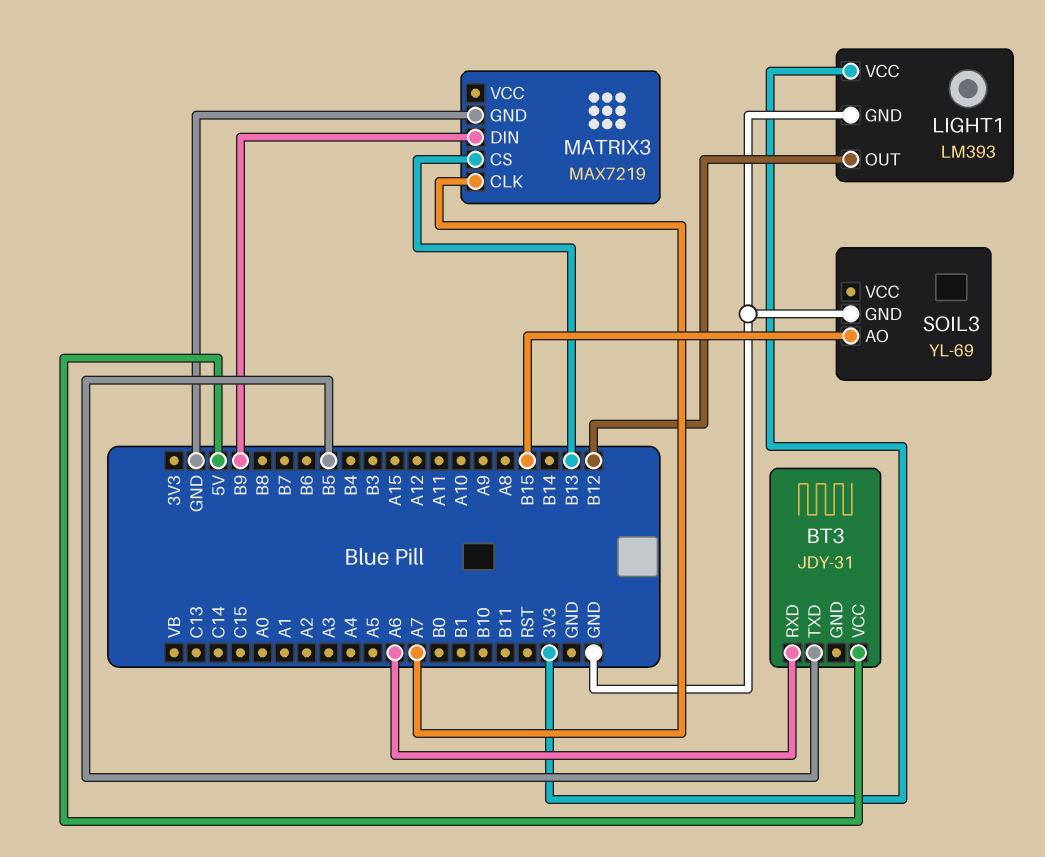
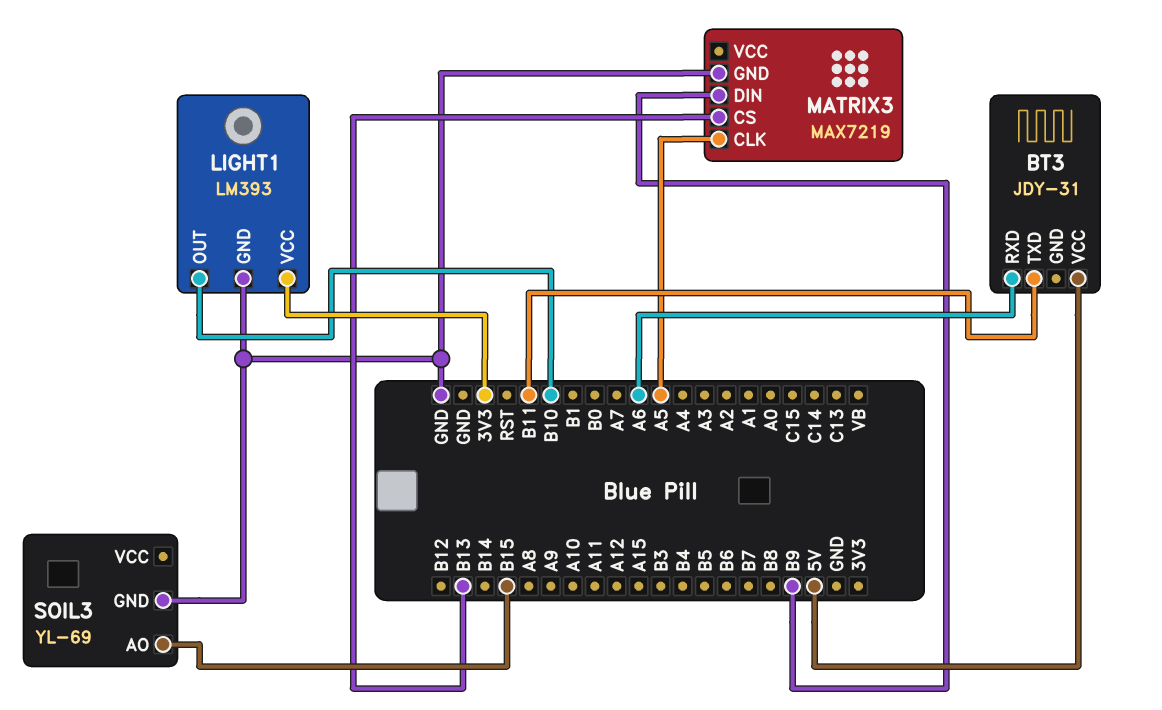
BT3 pin TXD: B5 -> B11
LIGHT1 pin OUT: B12 -> B10
MATRIX3 pin CLK: A7 -> A5

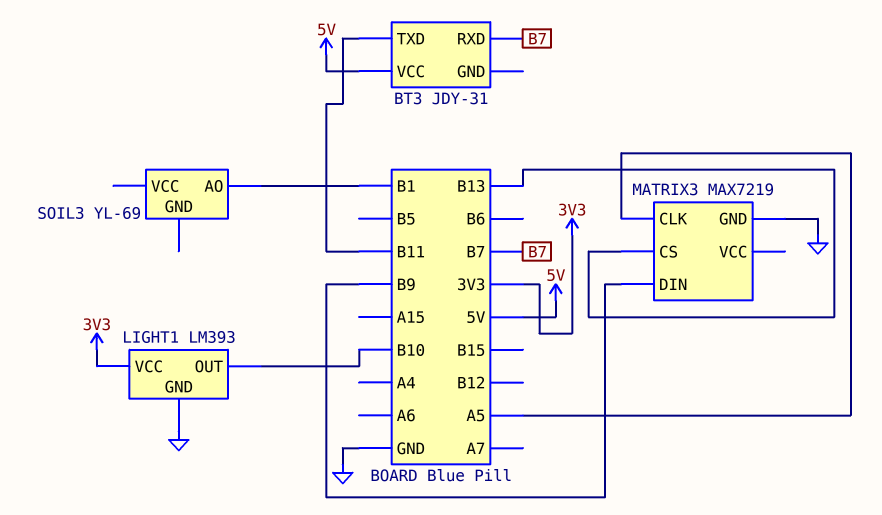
BT3 pin RXD: A6 -> B7
SOIL3 pin AO: B15 -> B1
SOIL3 pin GND: GND -> none

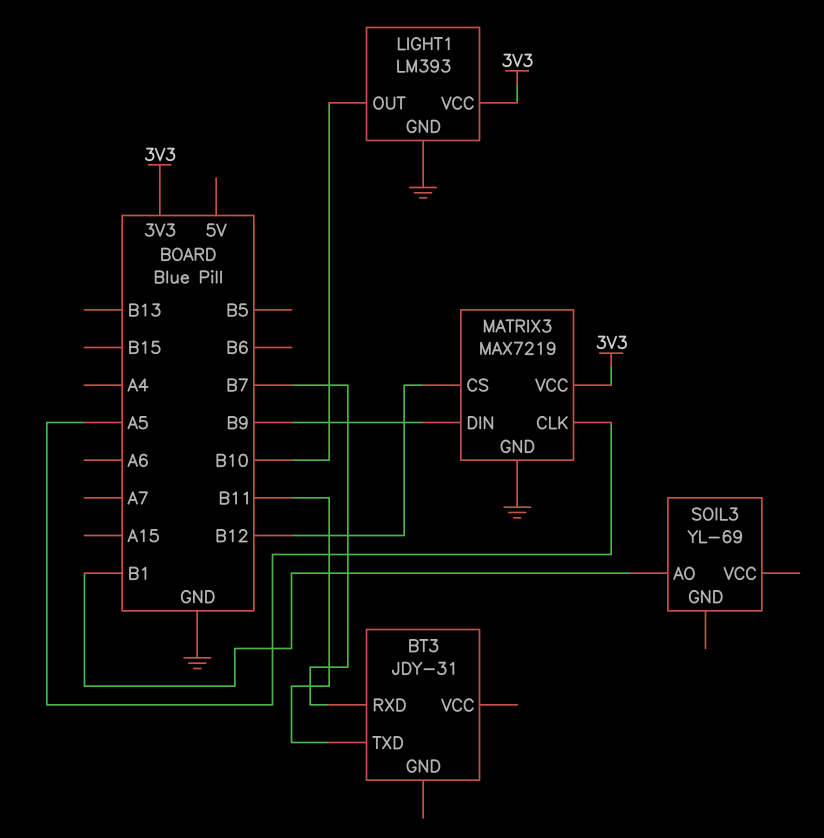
BT3 pin VCC: 5V -> none
MATRIX3 pin CS: B13 -> B12
MATRIX3 pin VCC: none -> 3V3

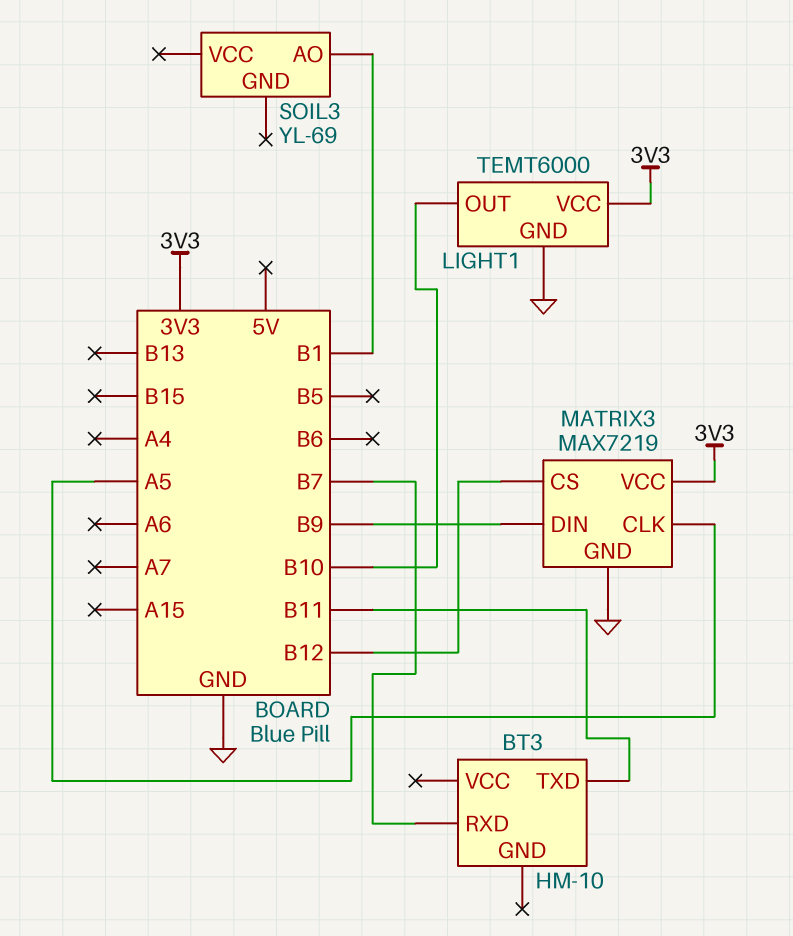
BT3: JDY-31 -> HM-10
LIGHT1: LM393 -> TEMT6000

